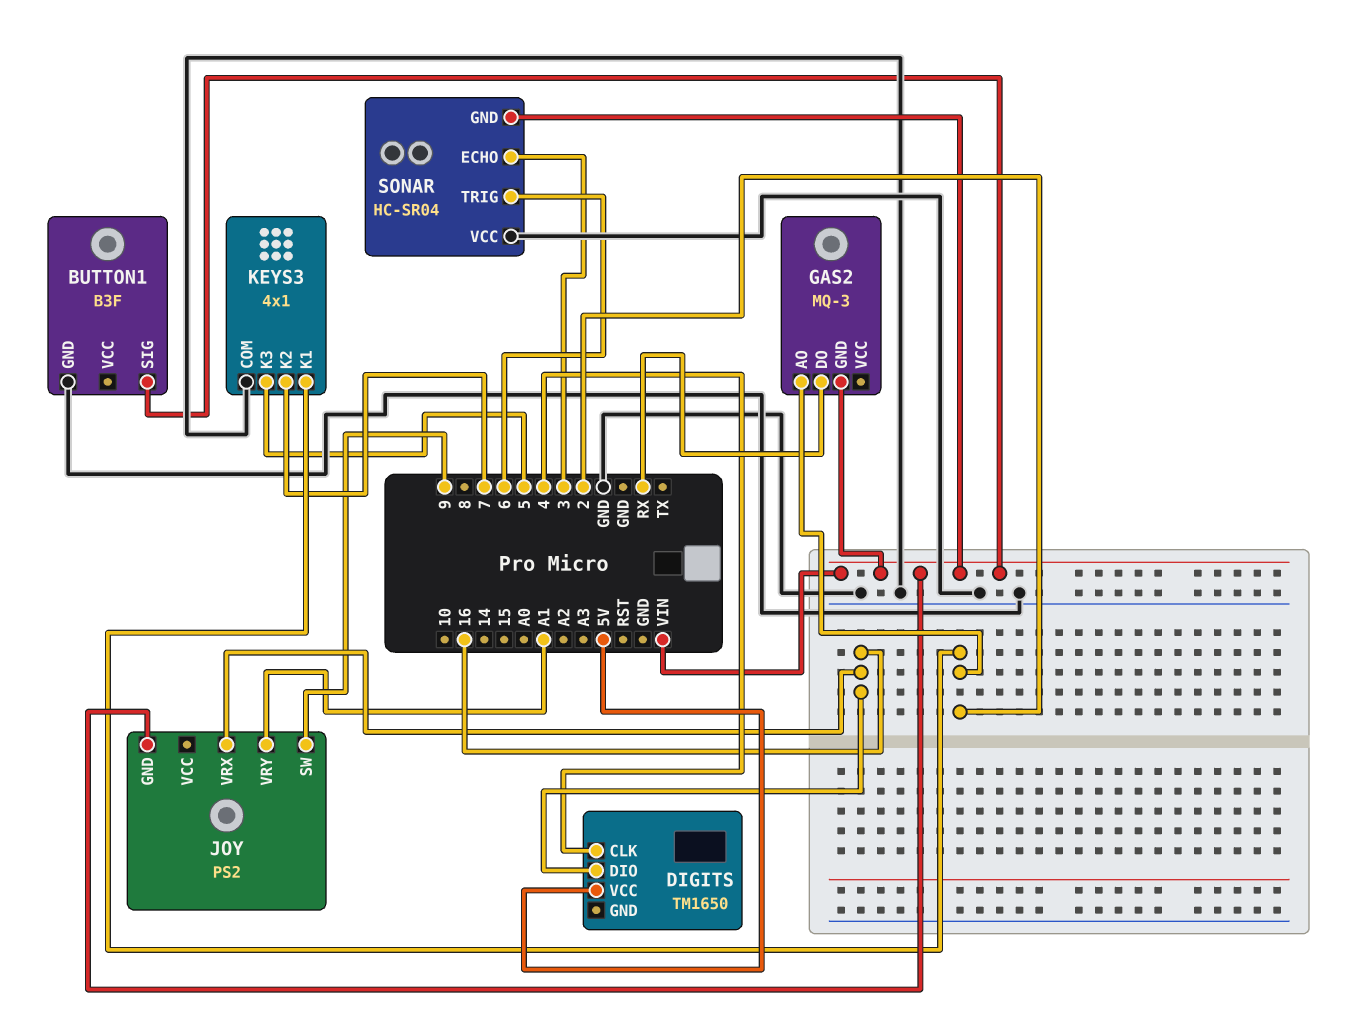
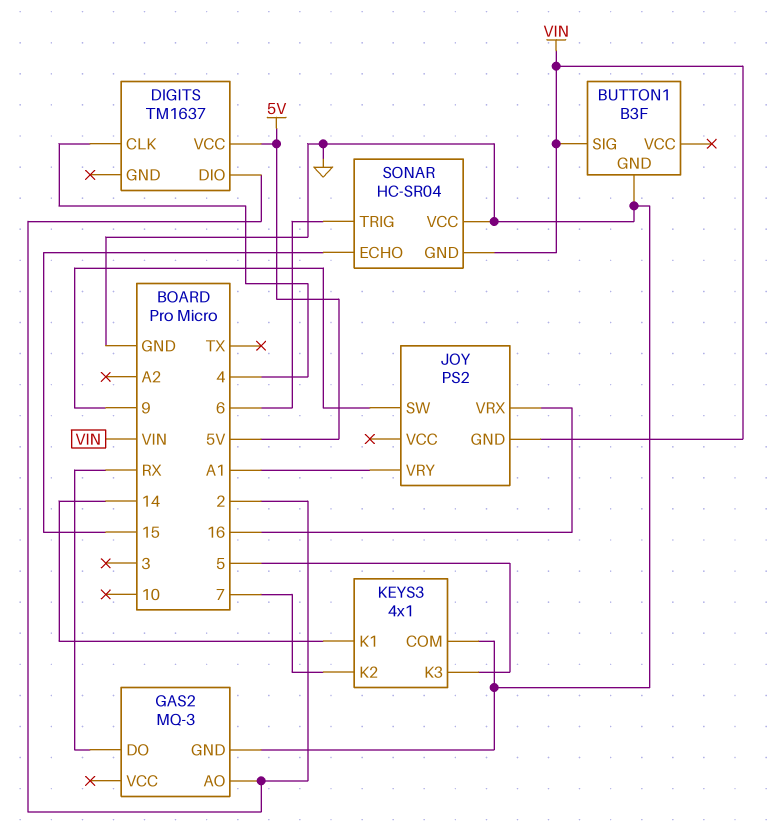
DIGITS: TM1650 -> TM1637
DIGITS pin DIO: 16 -> 2
GAS2 pin GND: VIN -> GND
KEYS3 pin K1: 2 -> 14
SONAR pin ECHO: 3 -> 15

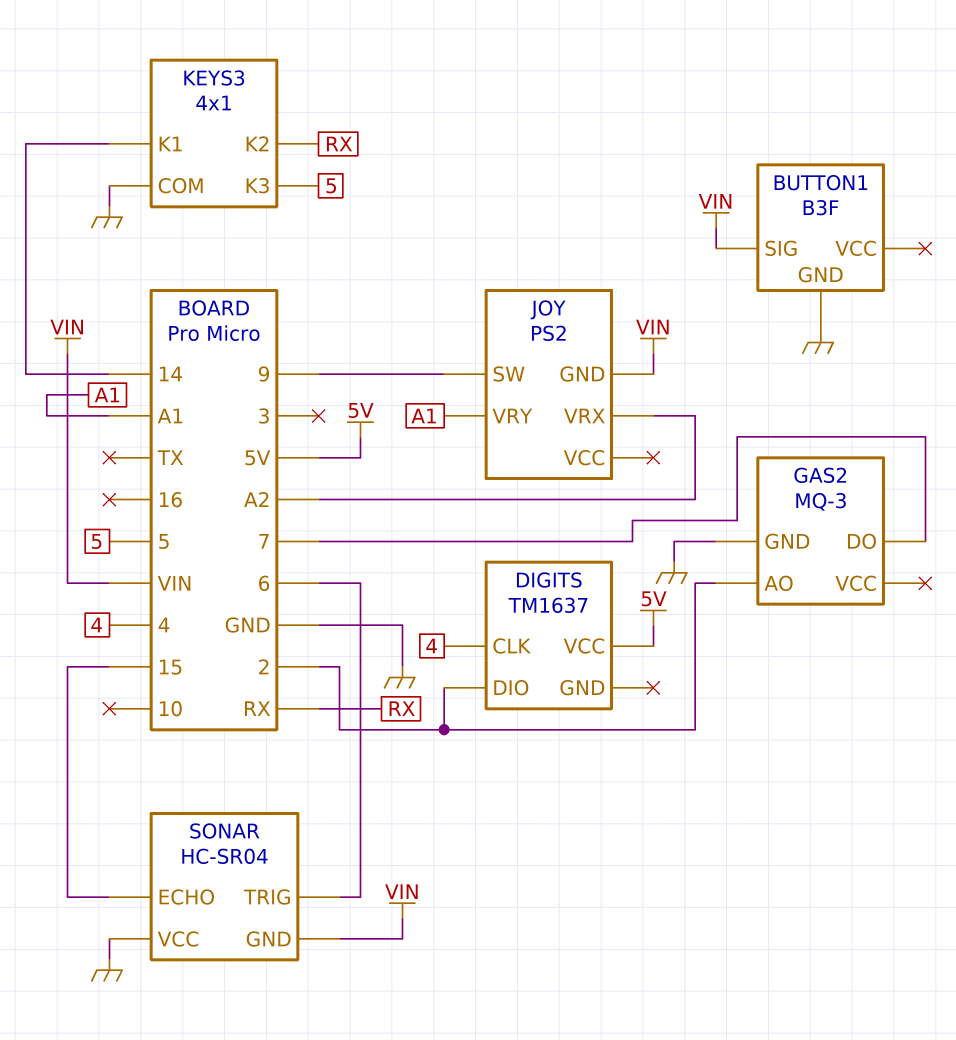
GAS2 pin DO: RX -> 7
JOY pin VRX: 16 -> A2
KEYS3 pin K2: 7 -> RX

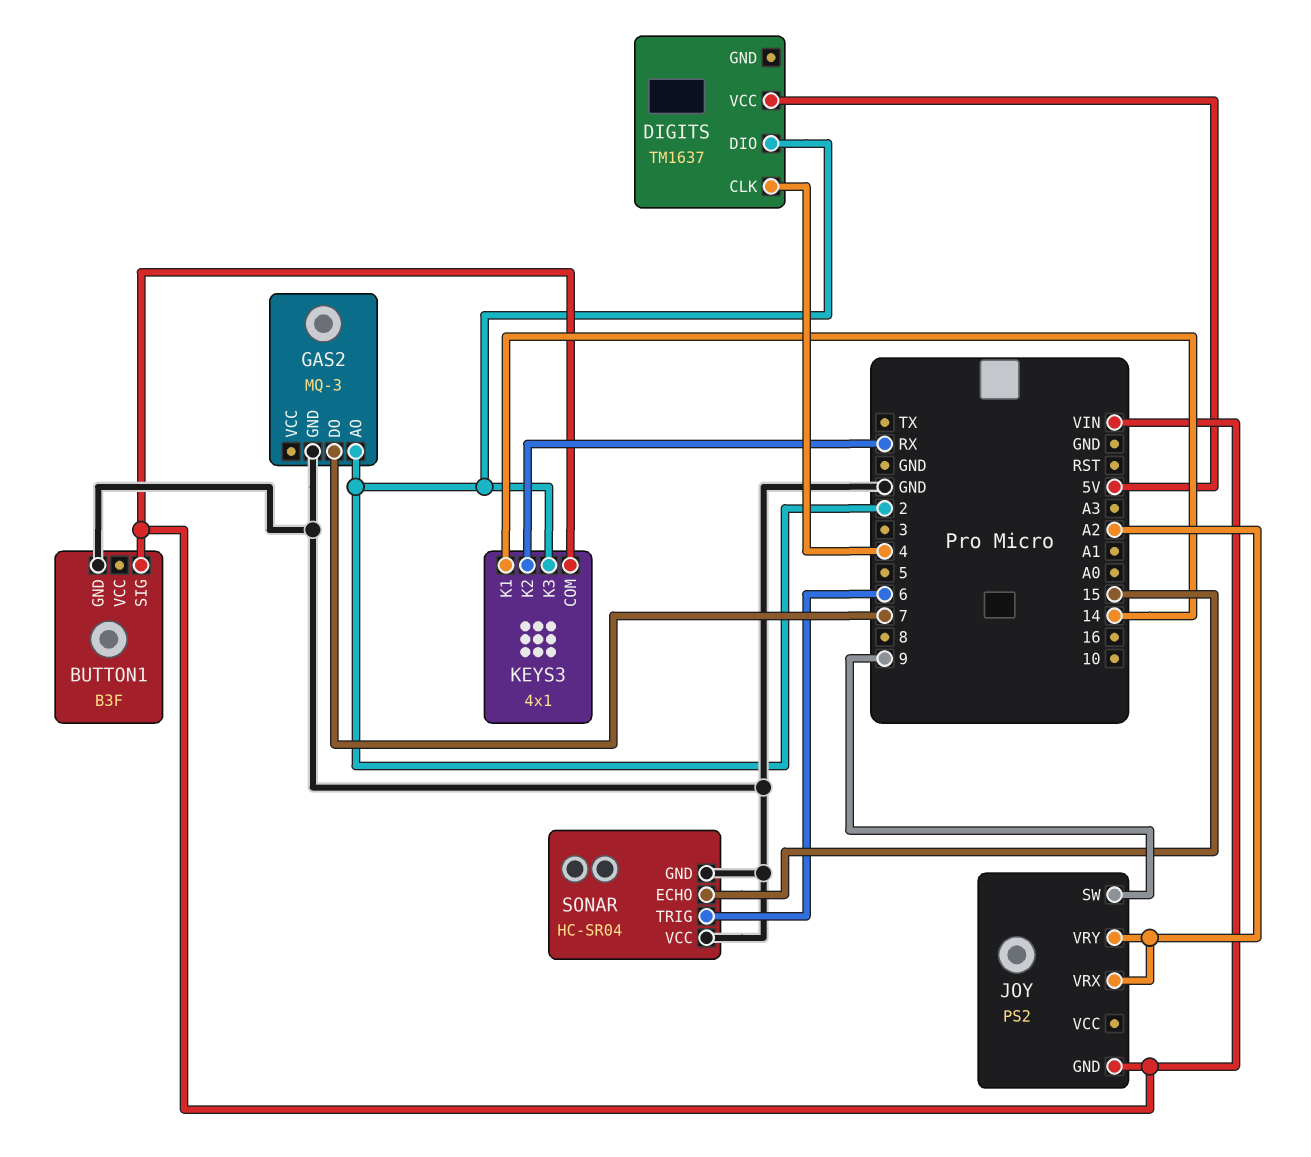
JOY pin VRY: A1 -> A2
KEYS3 pin COM: GND -> VIN
KEYS3 pin K3: 5 -> 2
SONAR pin GND: VIN -> GND

